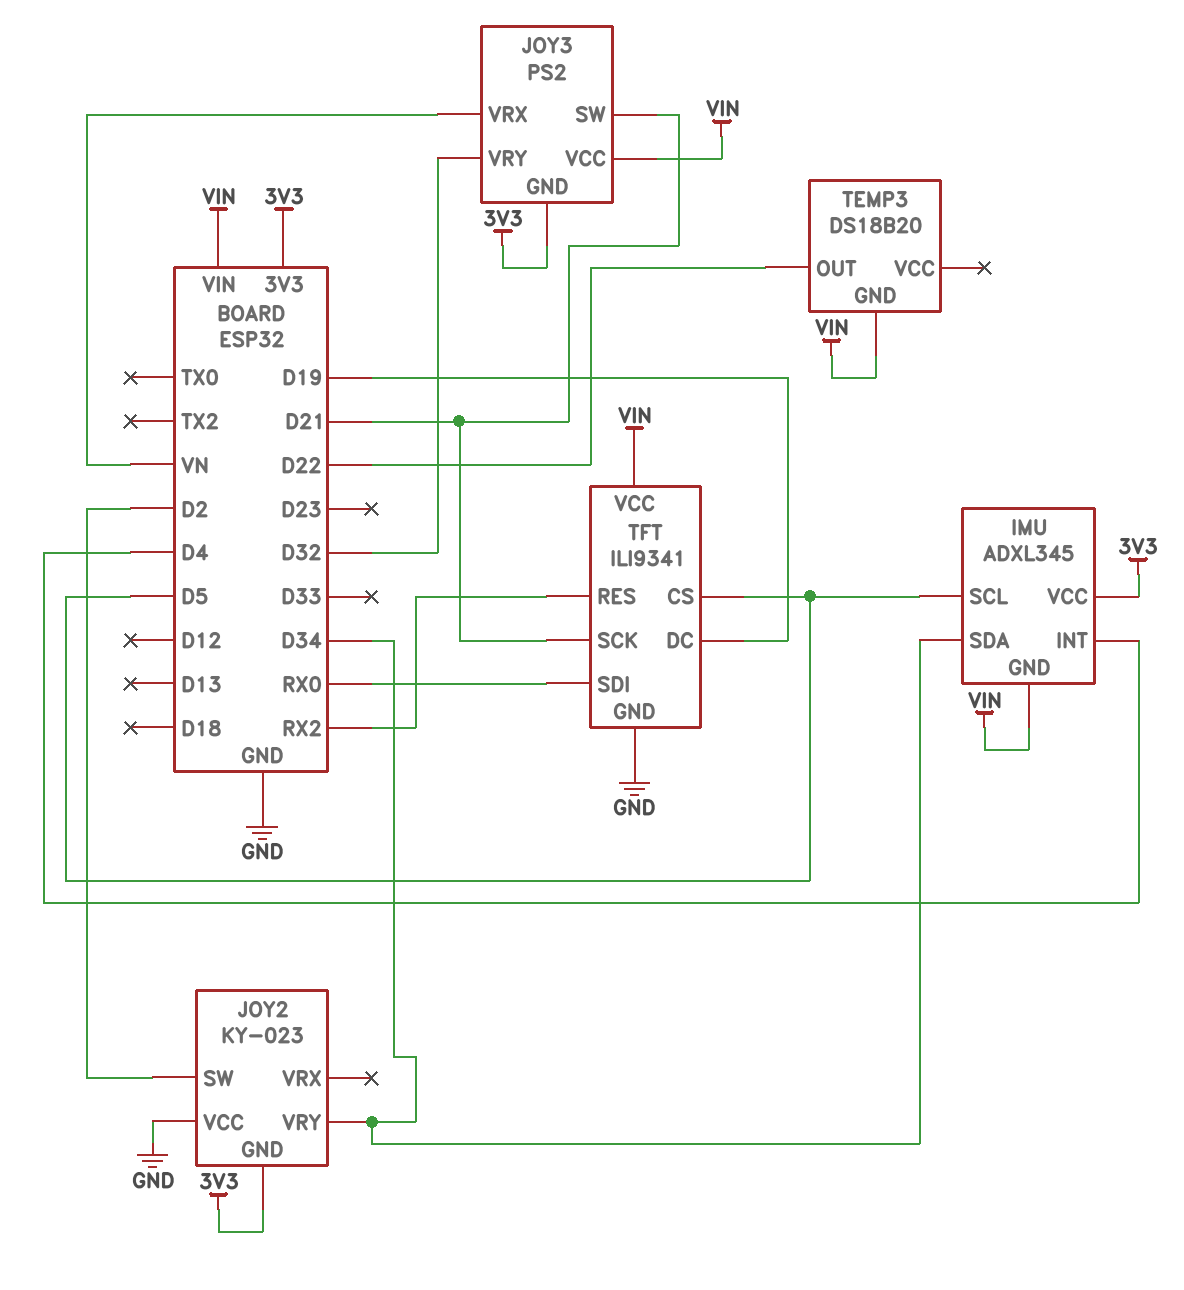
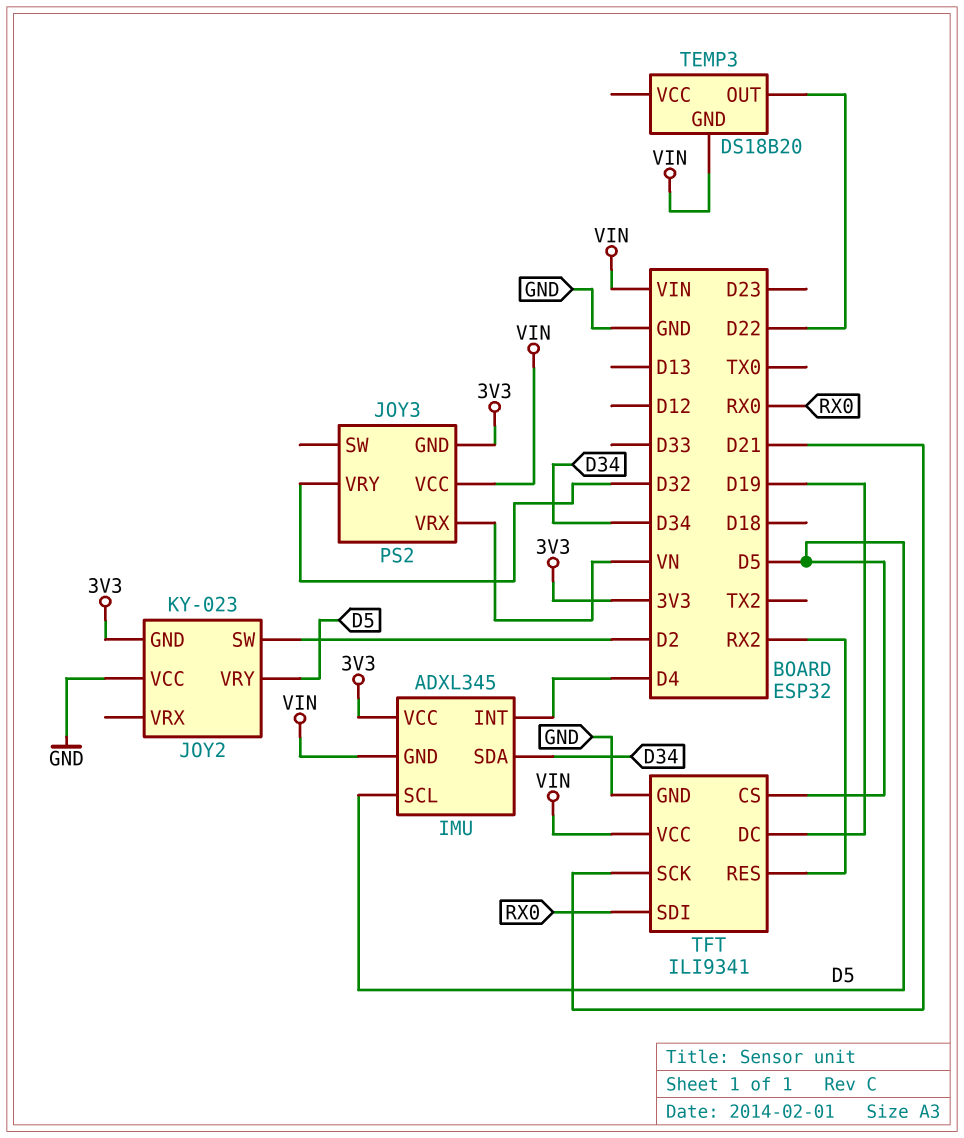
JOY2 pin VRY: D34 -> D5
JOY3 pin SW: D21 -> none

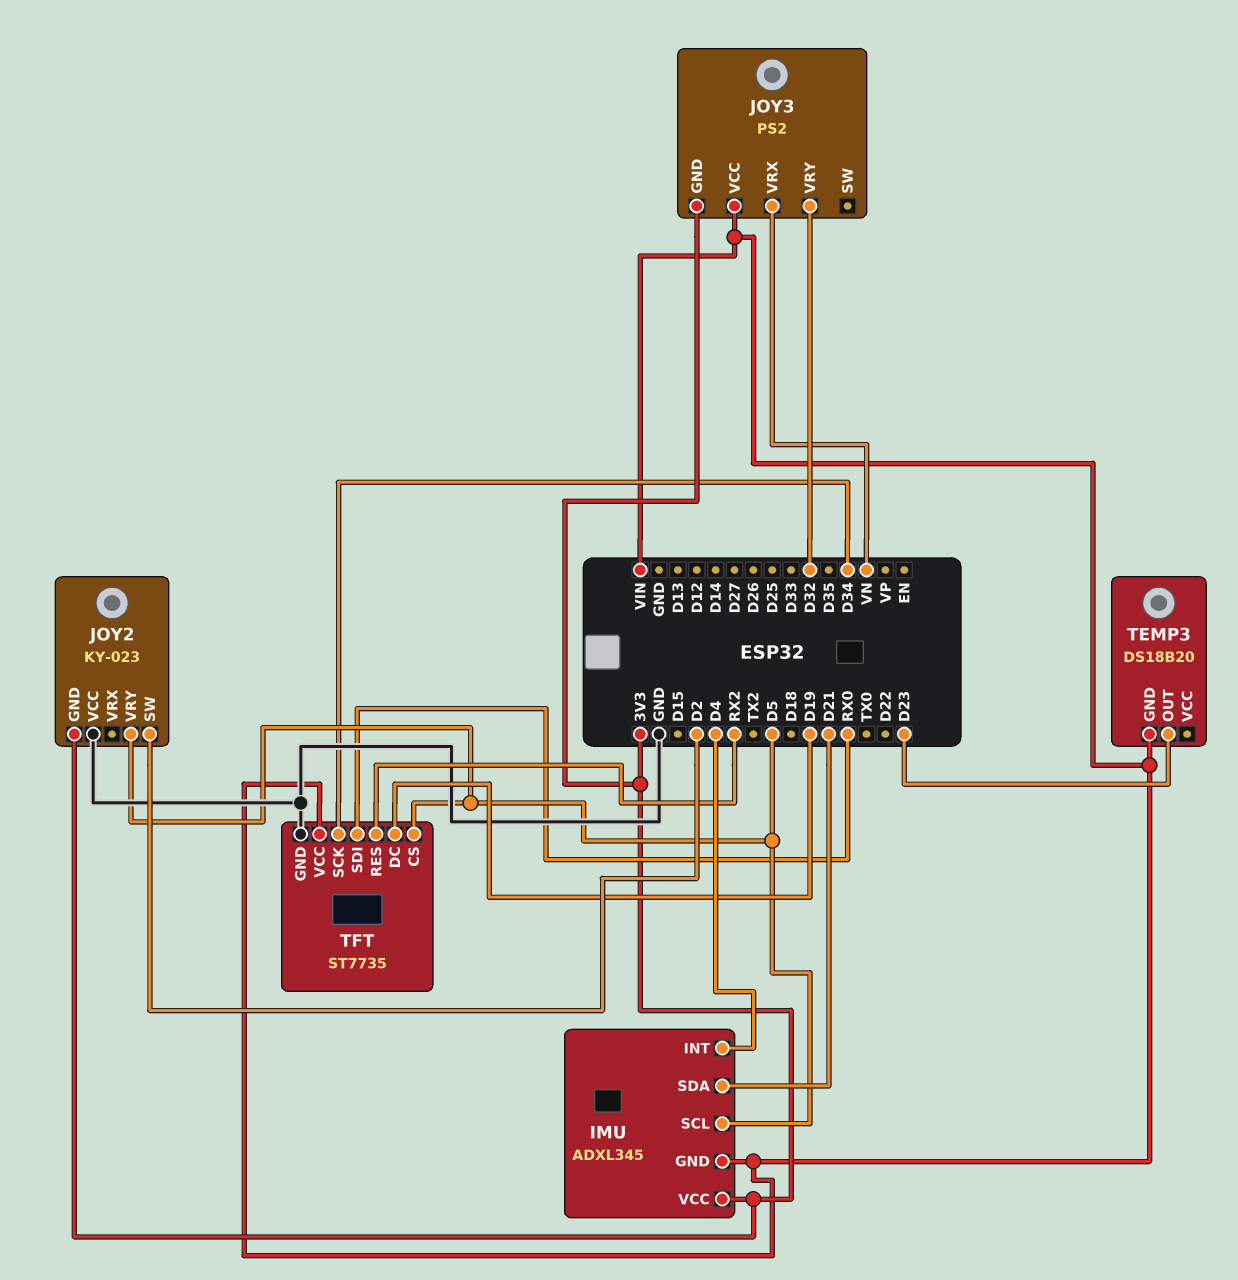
IMU pin SDA: D34 -> D21
TEMP3 pin OUT: D22 -> D23
TFT: ILI9341 -> ST7735
TFT pin SCK: D21 -> D34

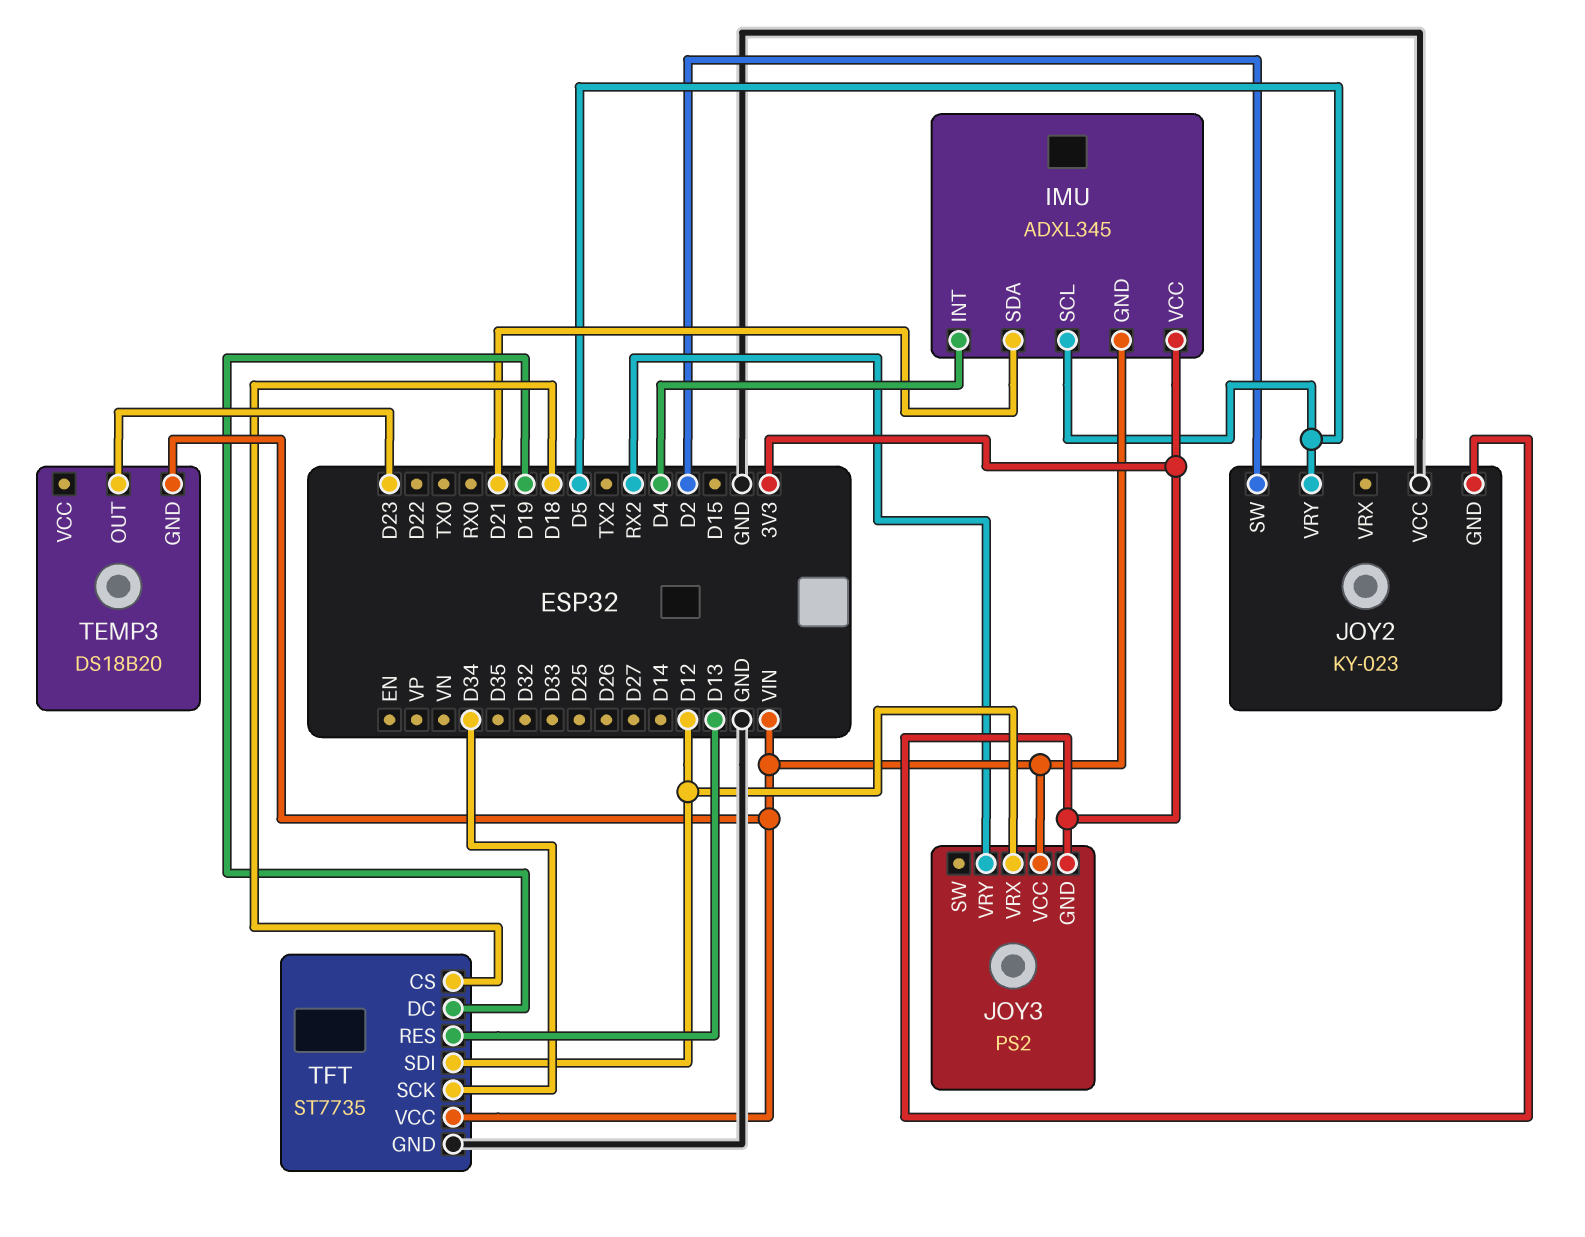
JOY3 pin VRX: VN -> D12
JOY3 pin VRY: D32 -> RX2
TFT pin CS: D5 -> D18
TFT pin RES: RX2 -> D13
TFT pin SDI: RX0 -> D12

